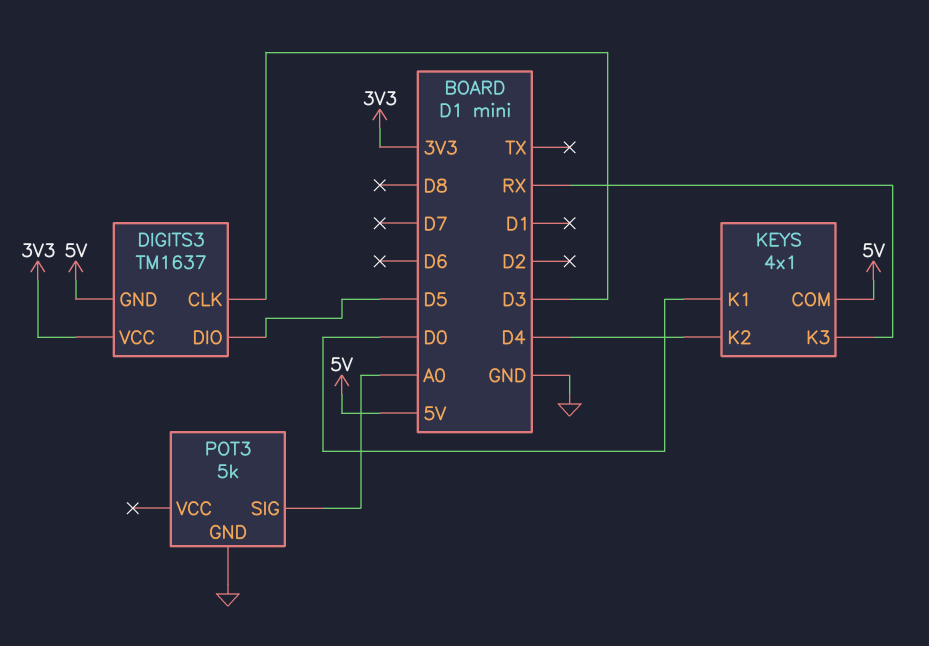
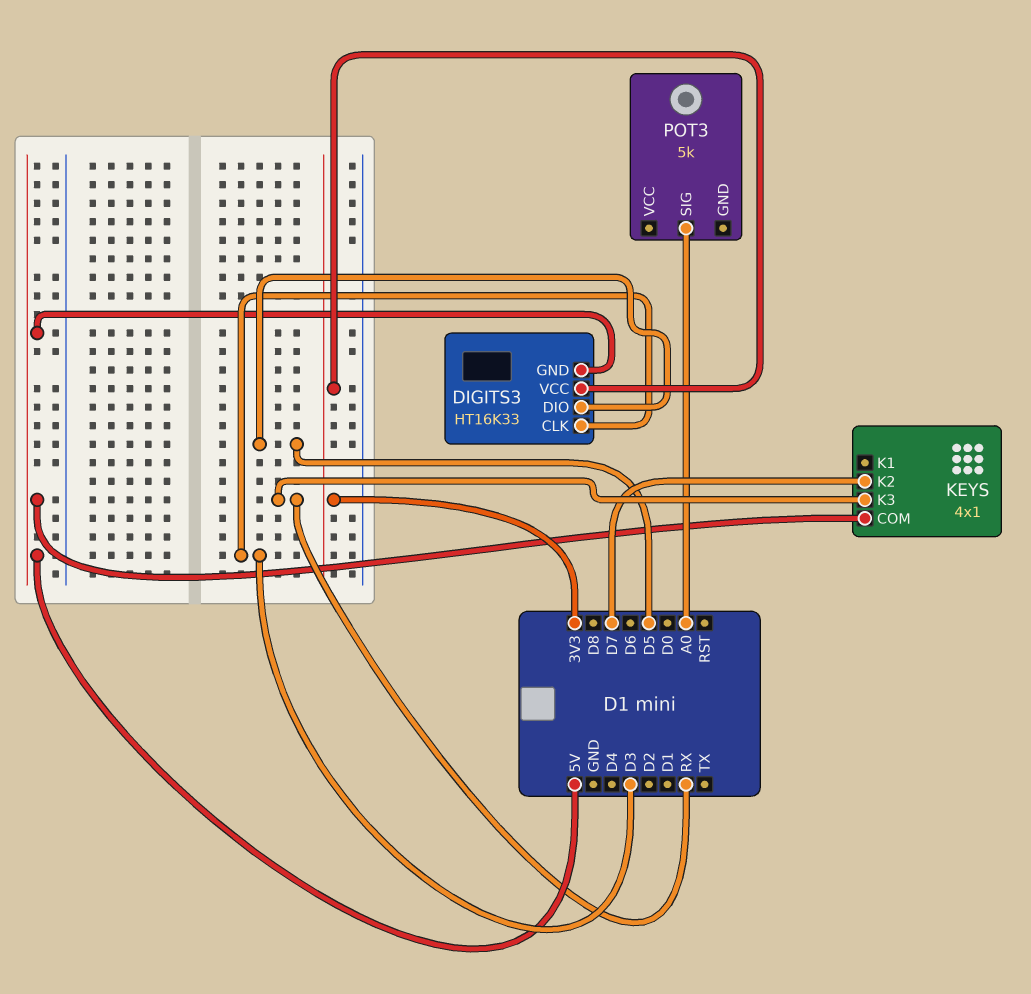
DIGITS3: TM1637 -> HT16K33
KEYS pin K1: D0 -> none
KEYS pin K2: D4 -> D7
POT3 pin GND: GND -> none

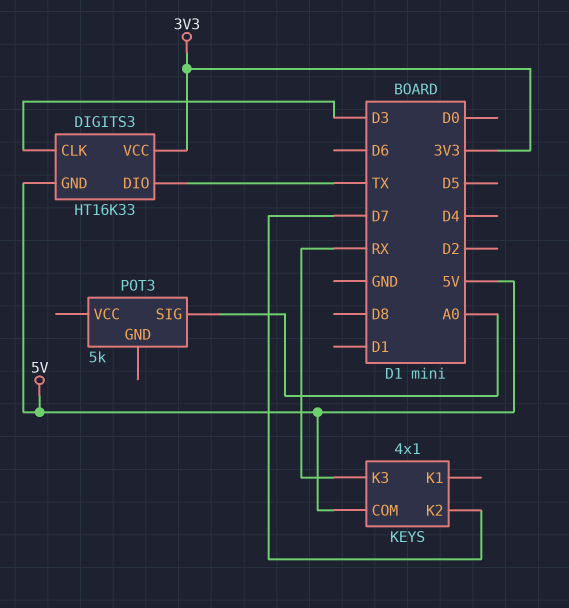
DIGITS3 pin DIO: D5 -> TX

